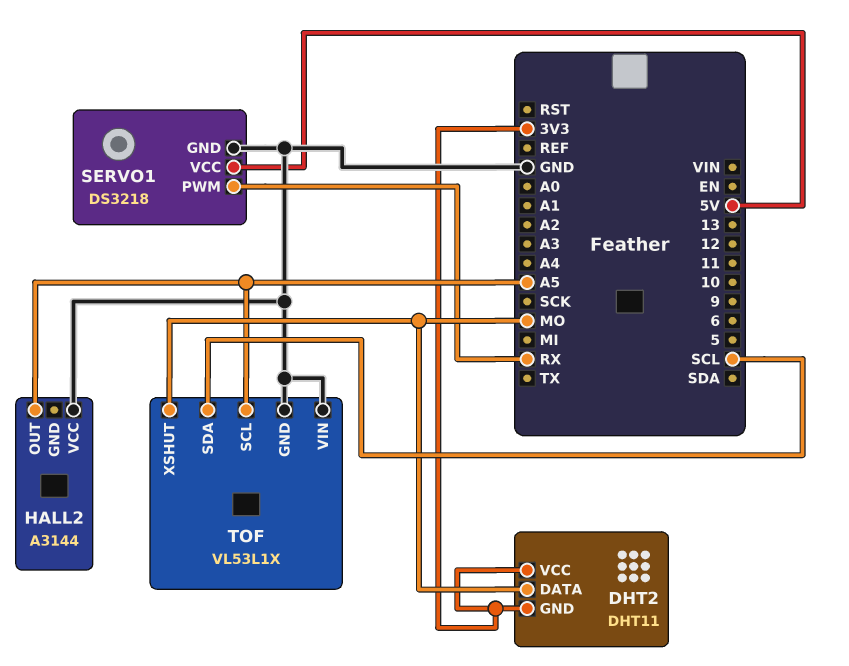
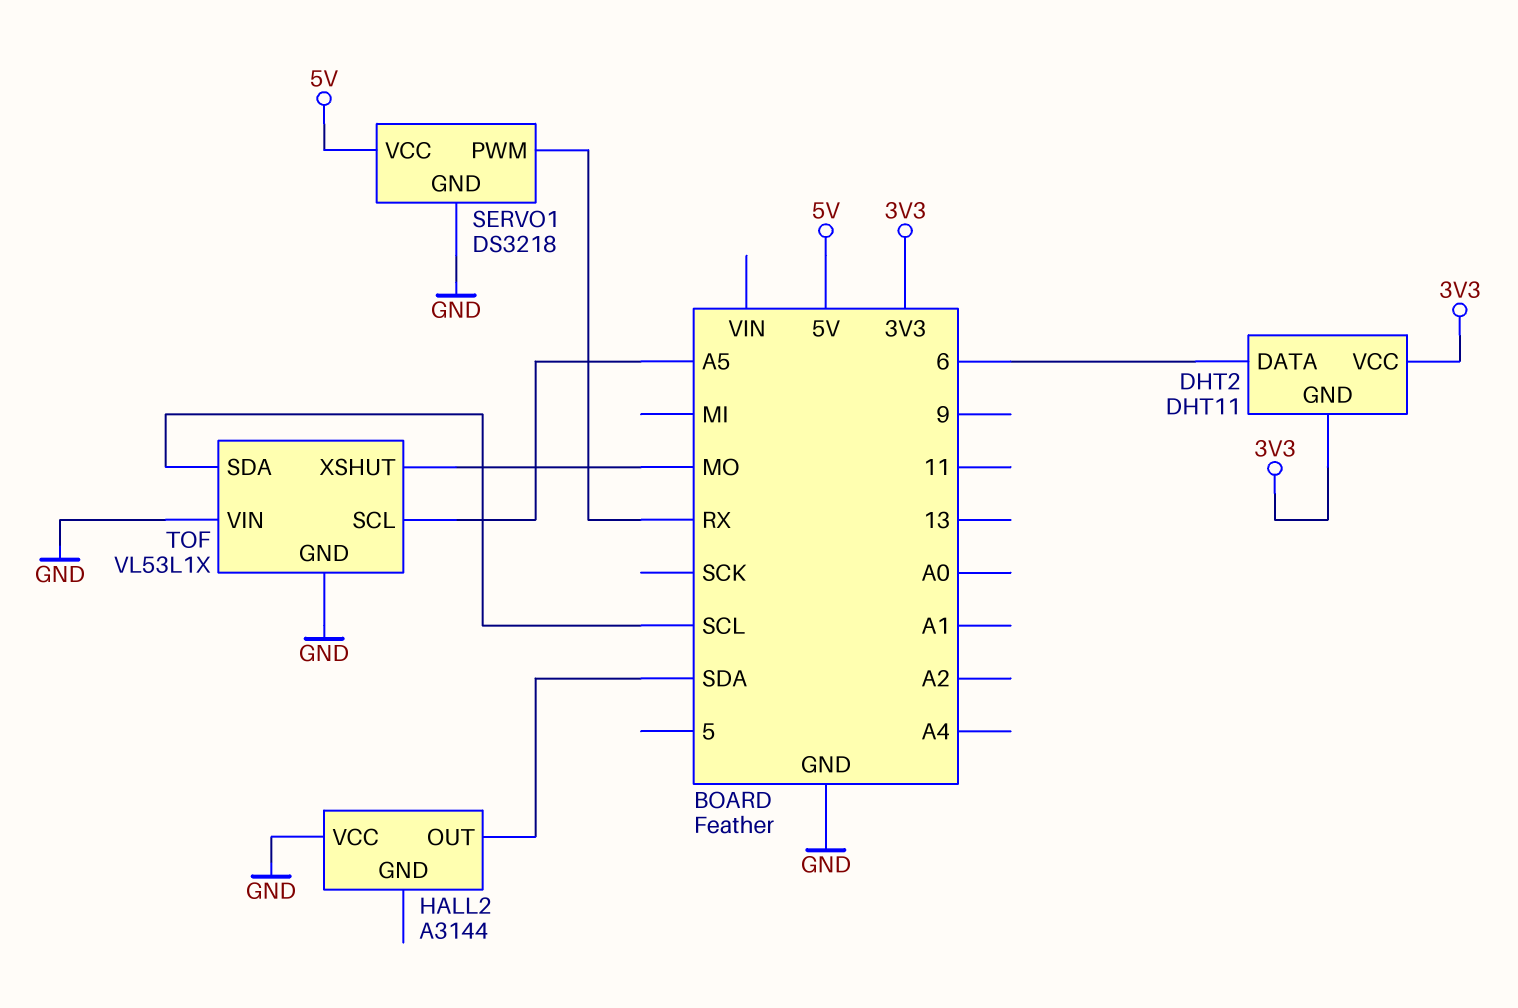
DHT2 pin DATA: MO -> 6
HALL2 pin OUT: A5 -> SDA

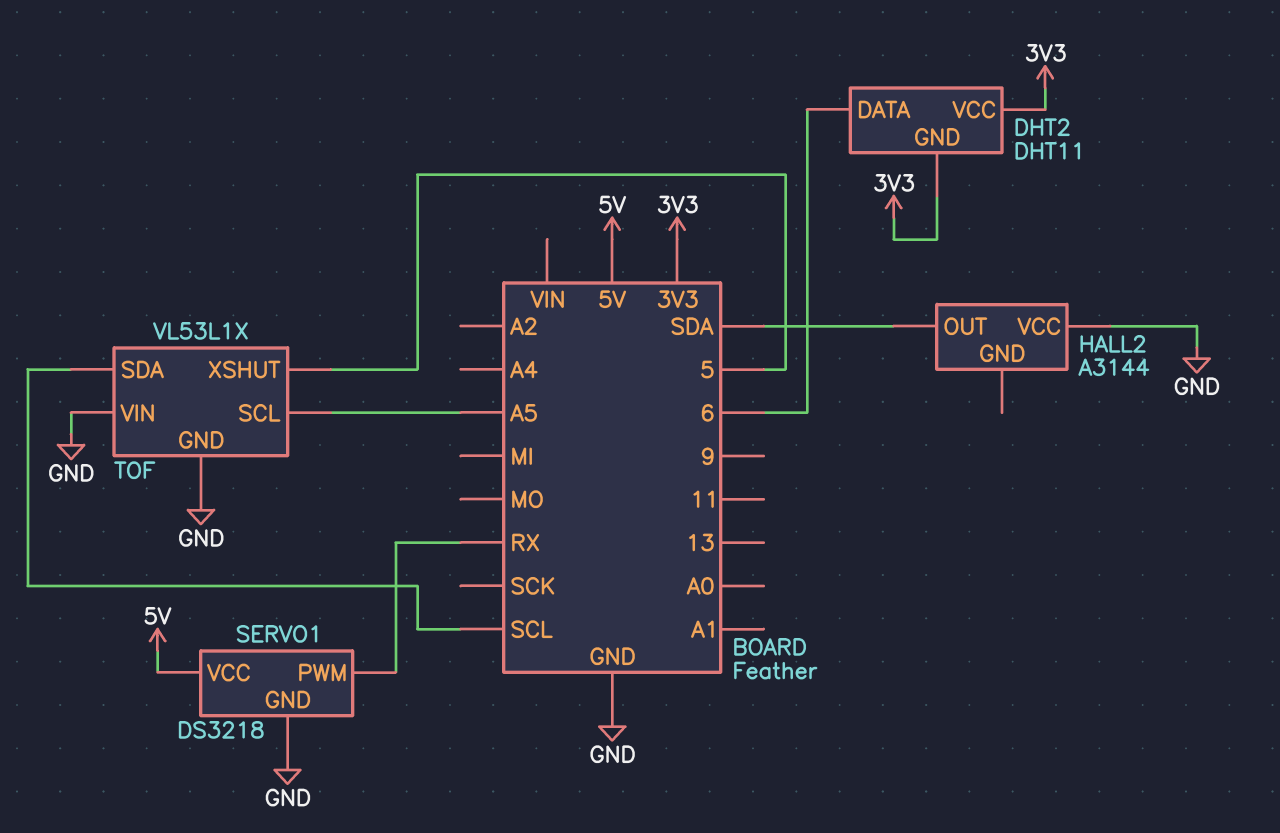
TOF pin XSHUT: MO -> 5

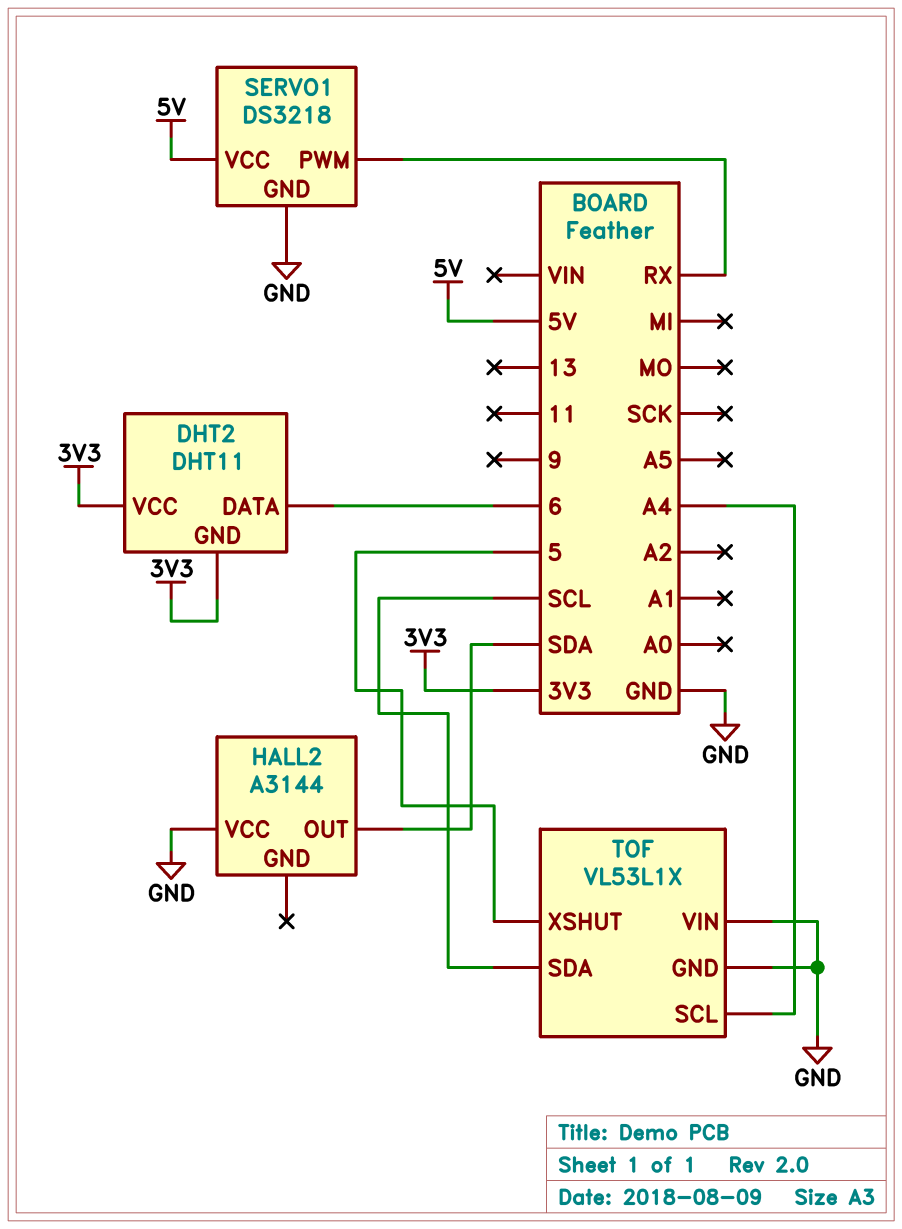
TOF pin SCL: A5 -> A4

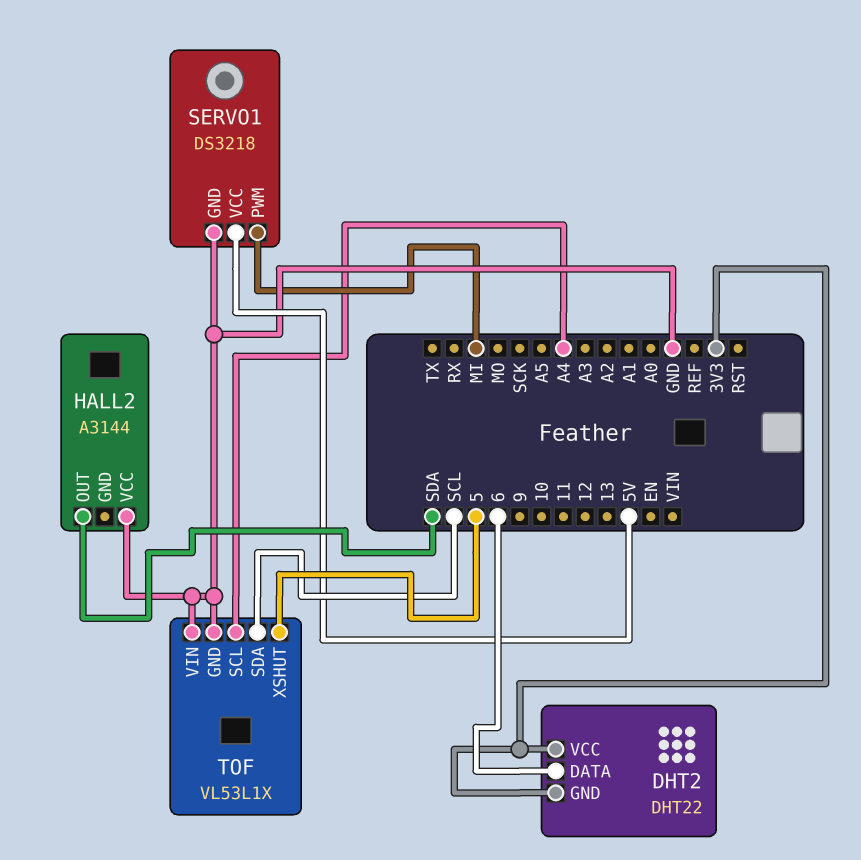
DHT2: DHT11 -> DHT22
SERVO1 pin PWM: RX -> MI

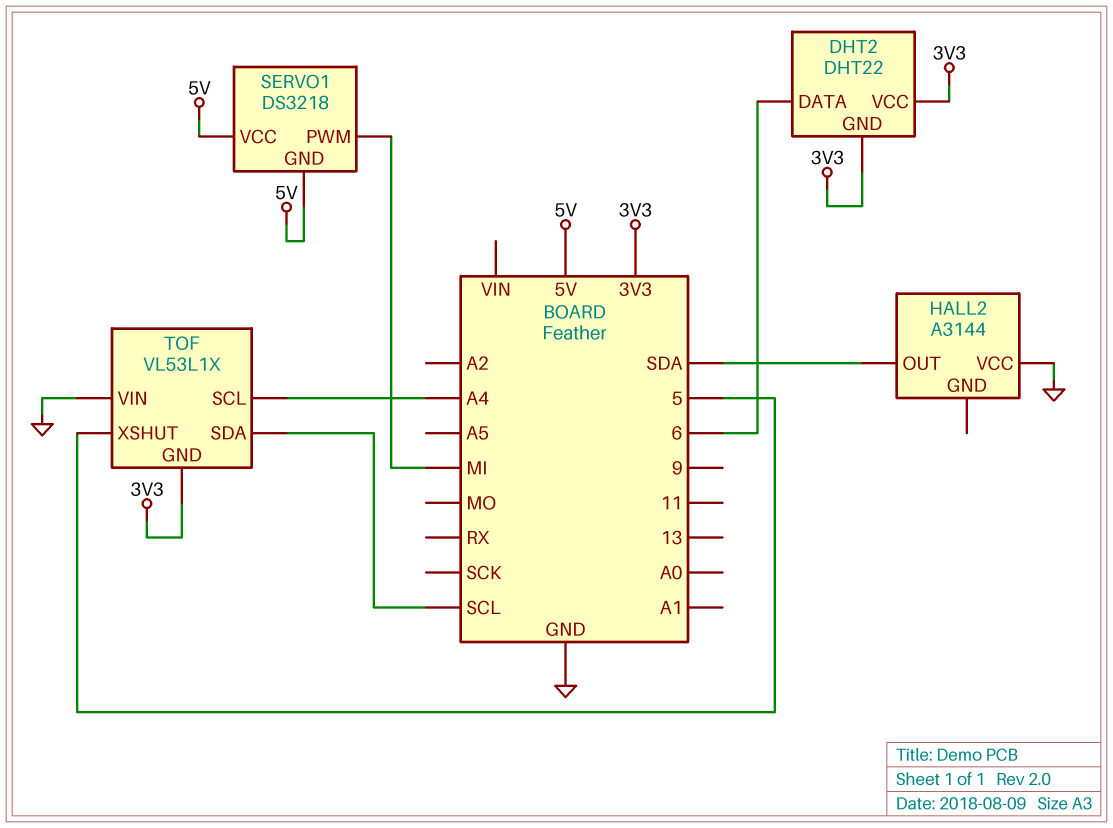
SERVO1 pin GND: GND -> 5V
TOF pin GND: GND -> 3V3

